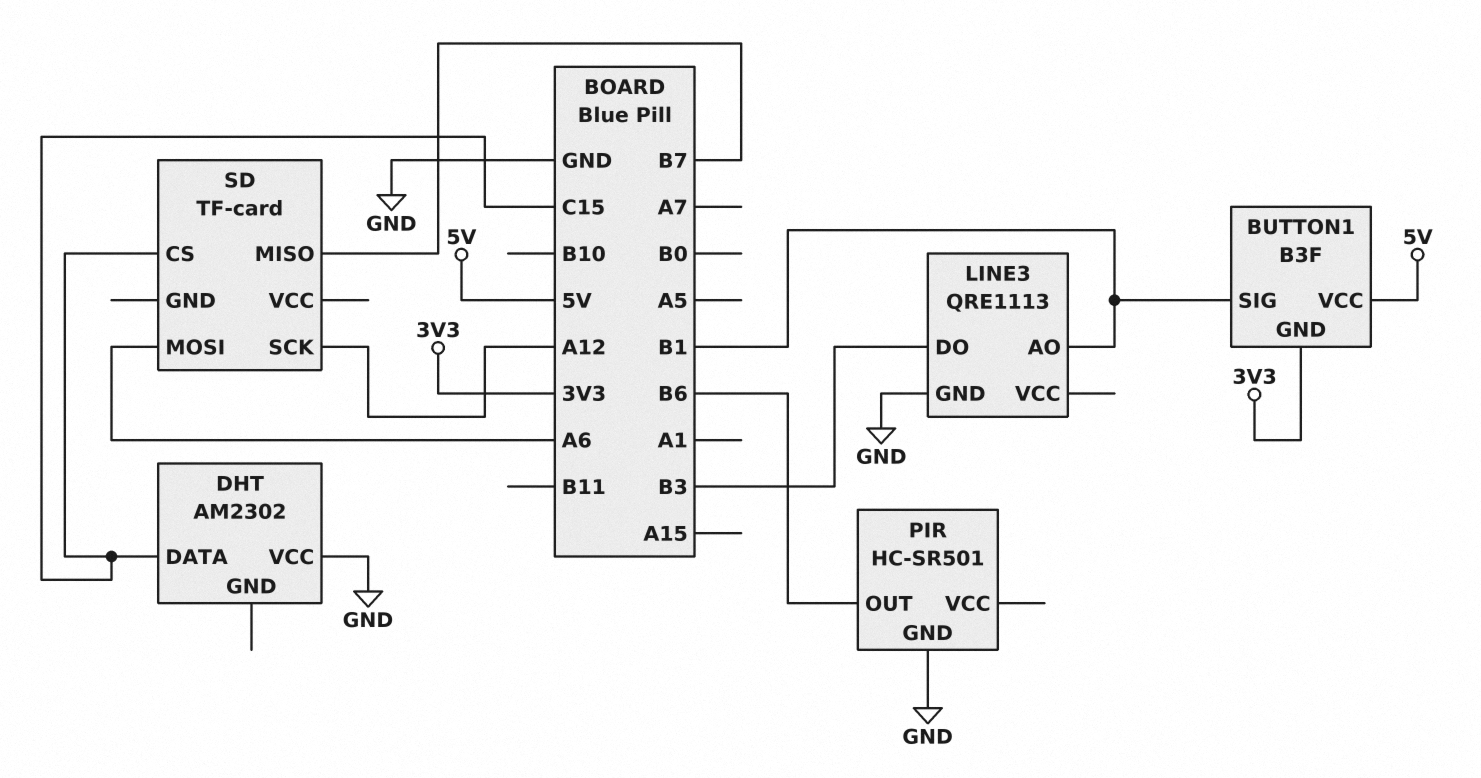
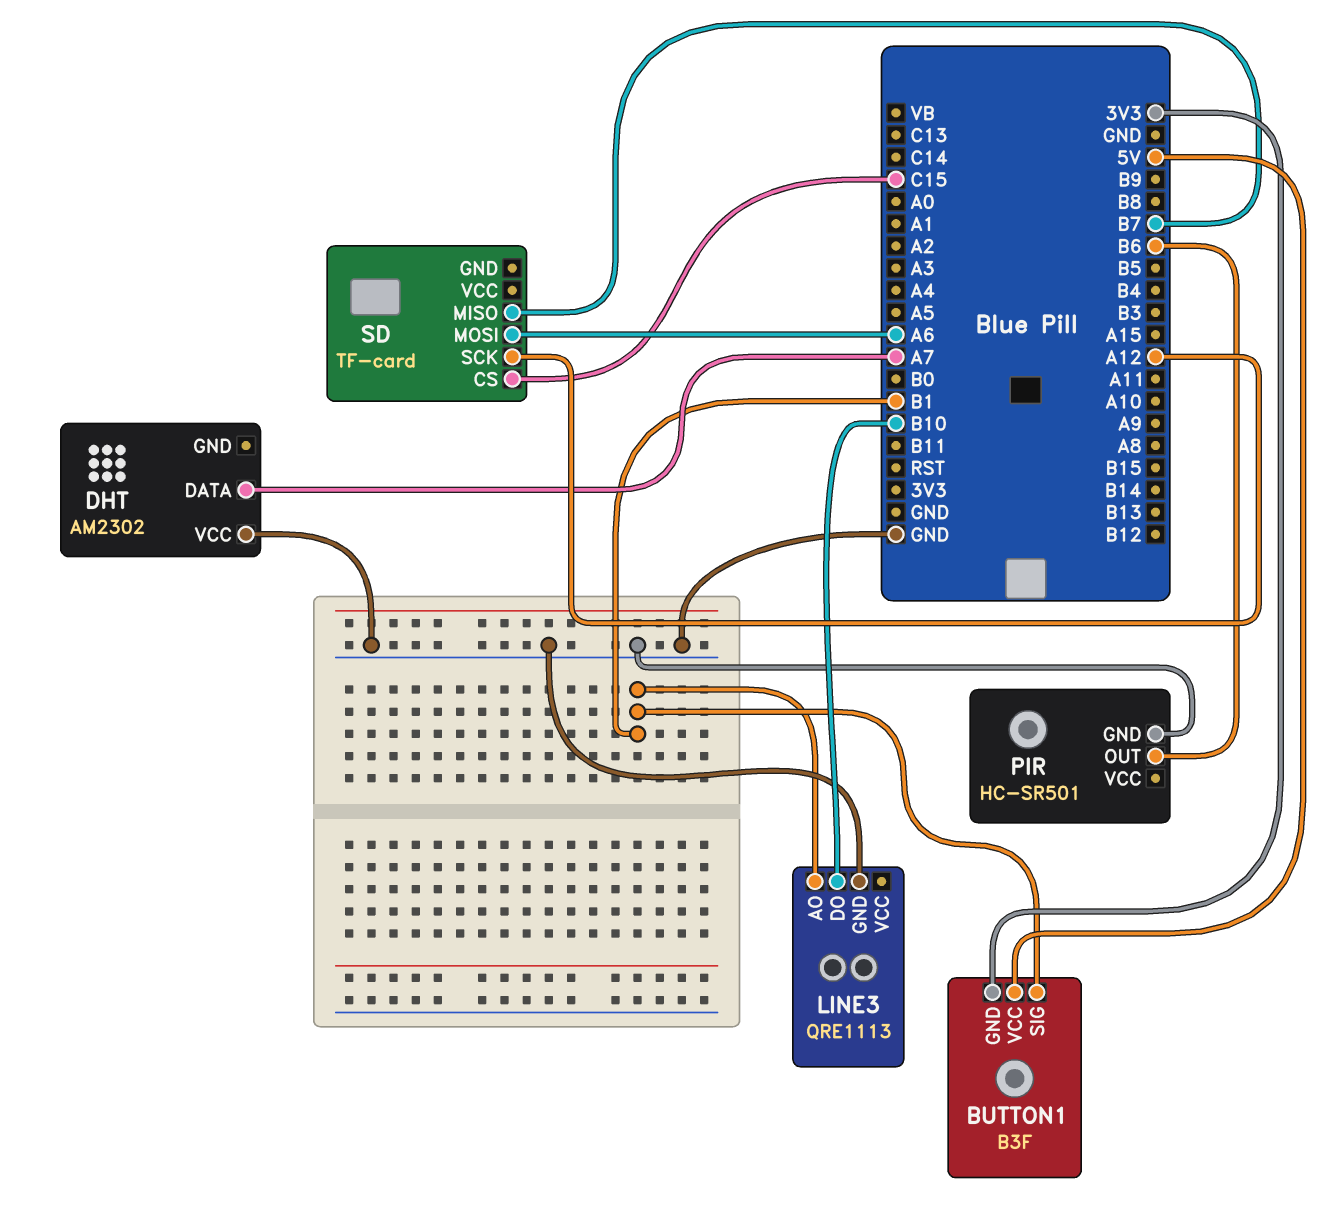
DHT pin DATA: C15 -> A7
LINE3 pin DO: B3 -> B10

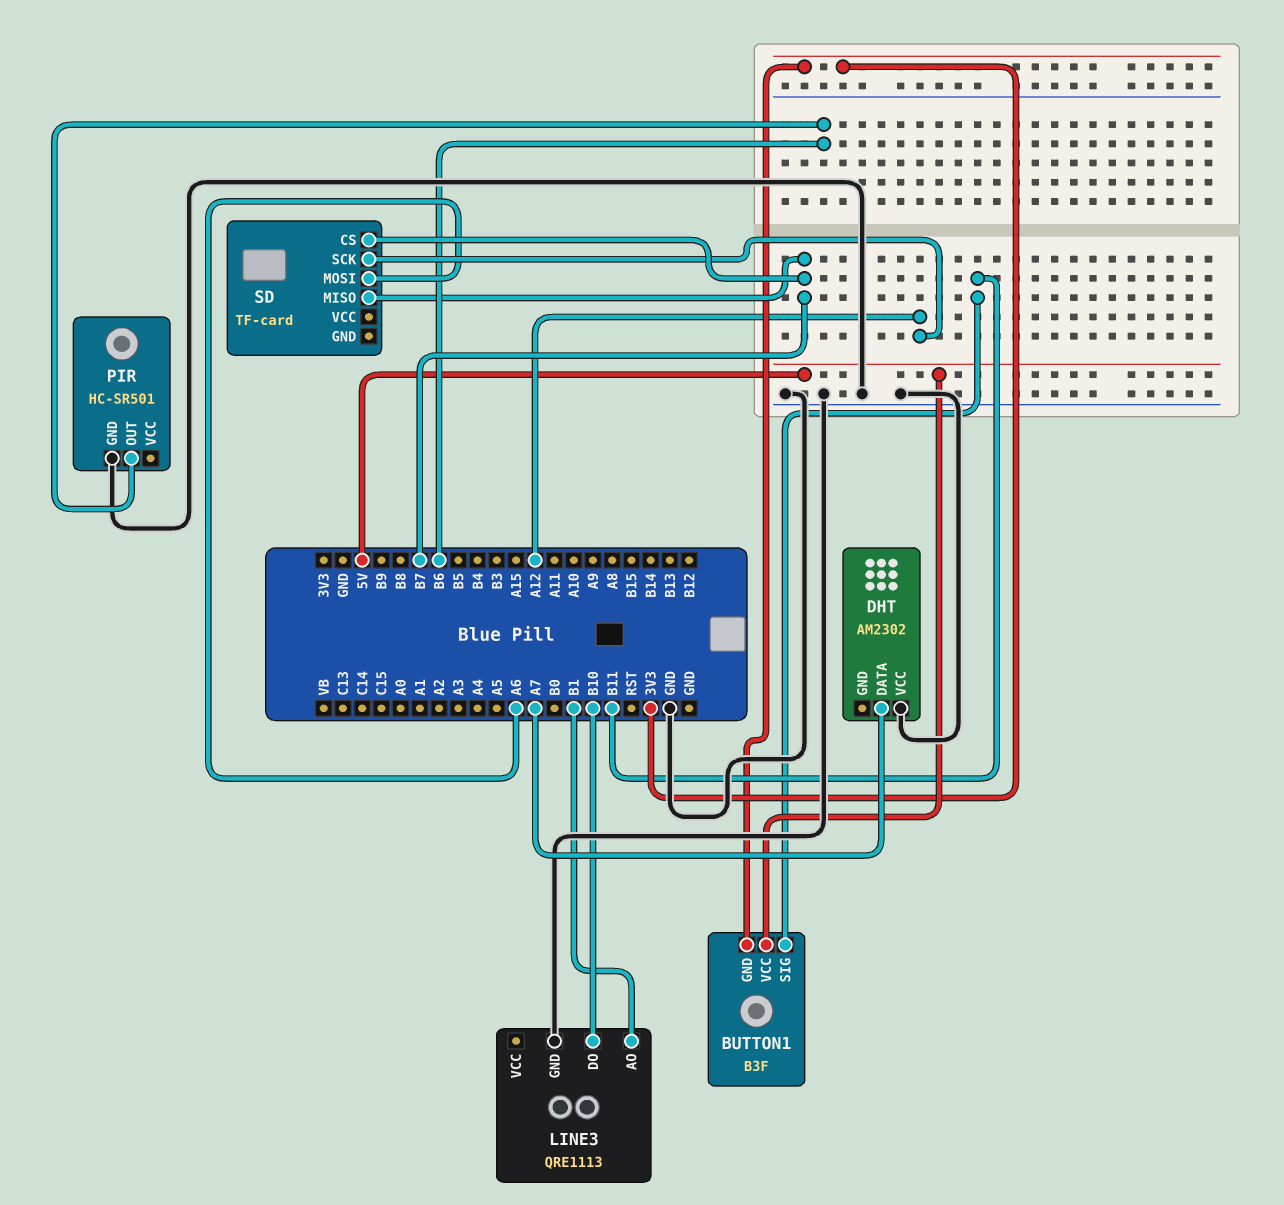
BUTTON1 pin SIG: B1 -> B11
SD pin CS: C15 -> B7

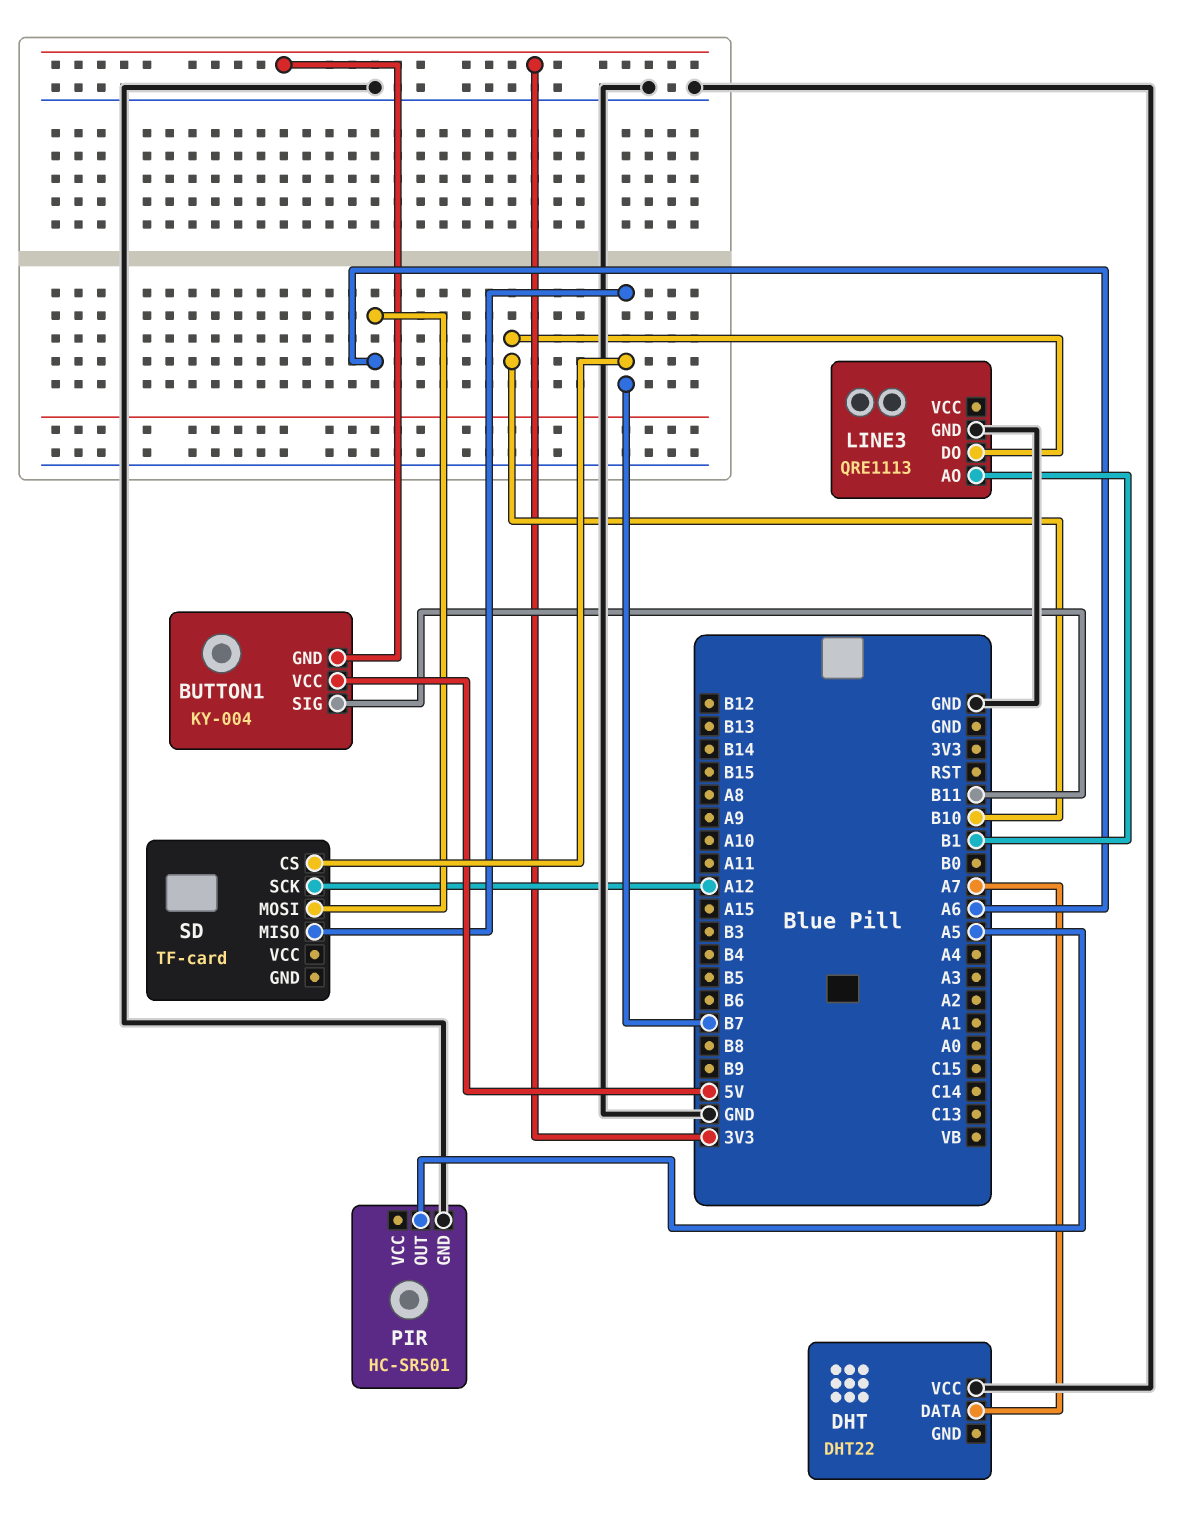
BUTTON1: B3F -> KY-004
DHT: AM2302 -> DHT22
PIR pin OUT: B6 -> A5

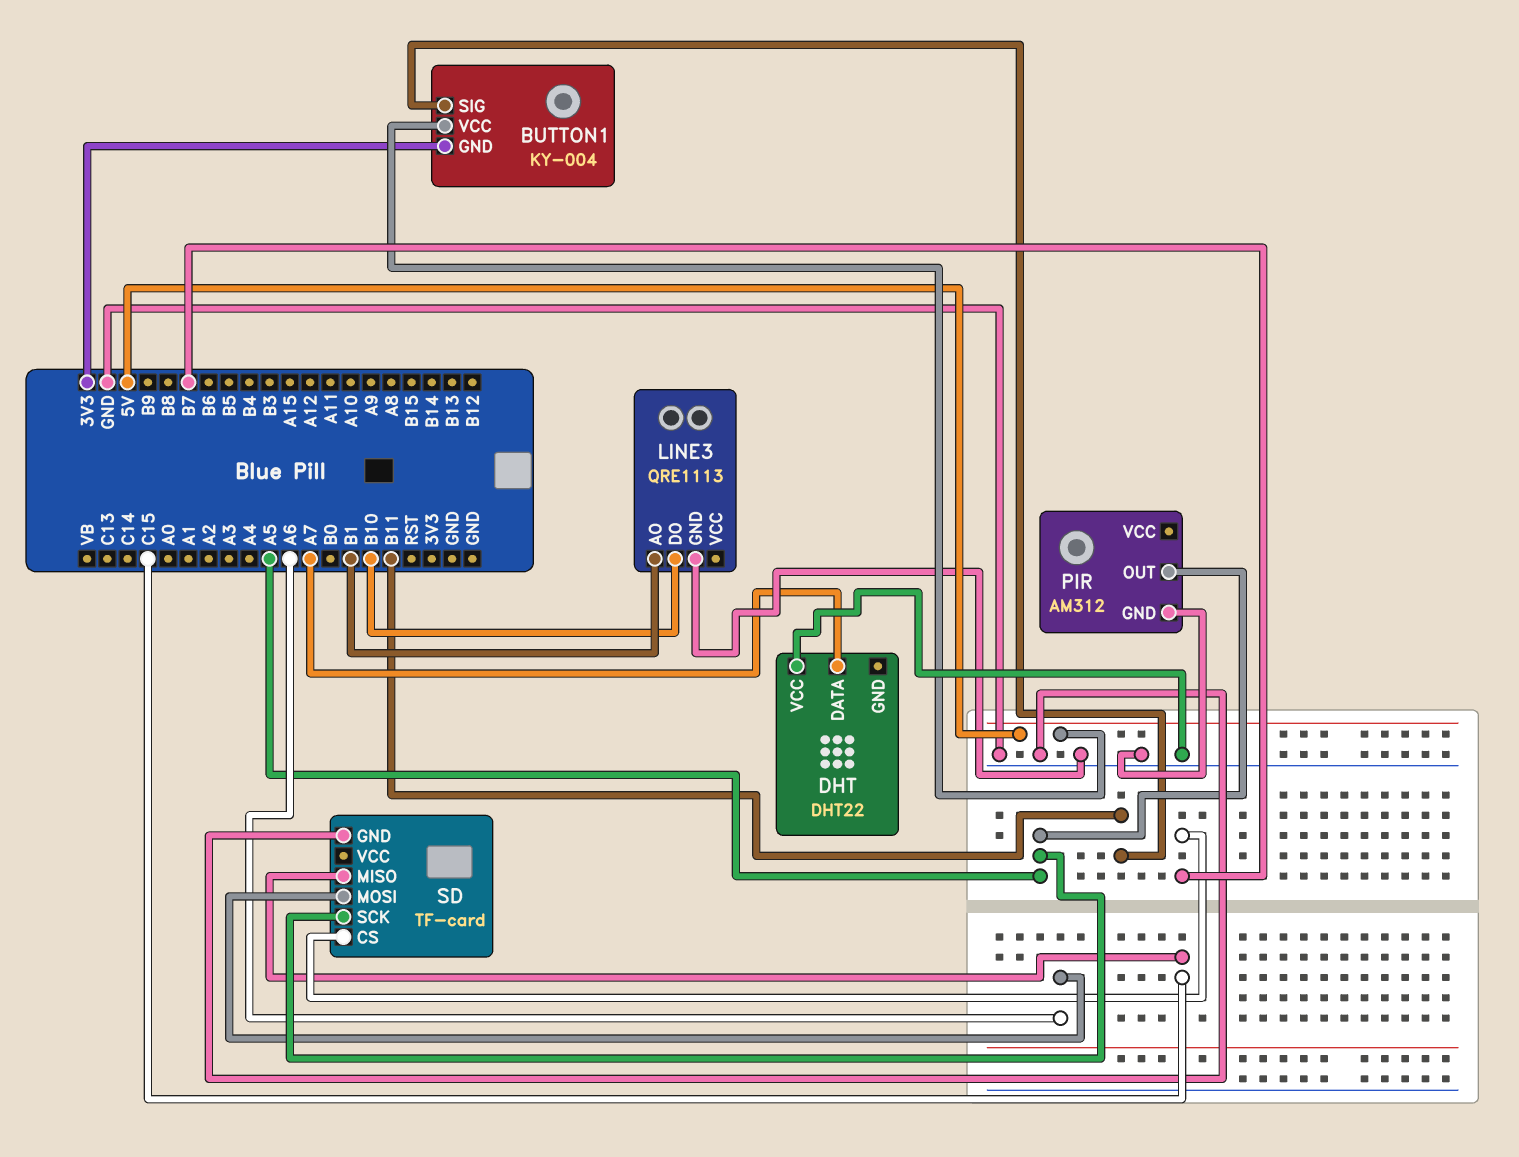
PIR: HC-SR501 -> AM312
SD pin GND: none -> GND
SD pin MISO: B7 -> C15
SD pin SCK: A12 -> A5

